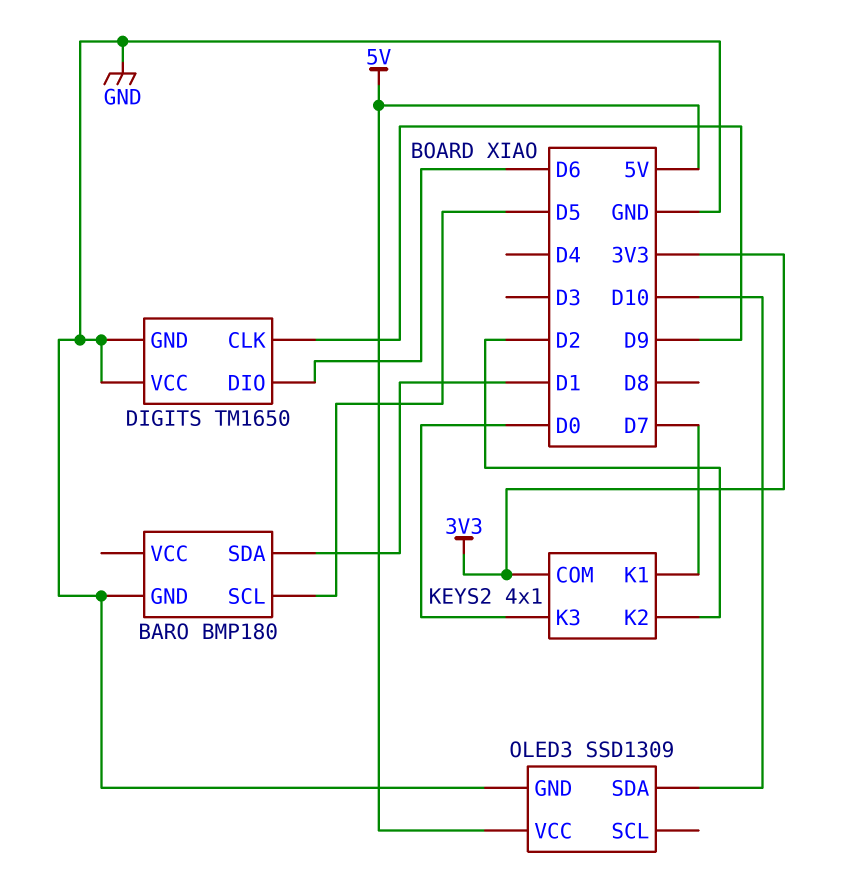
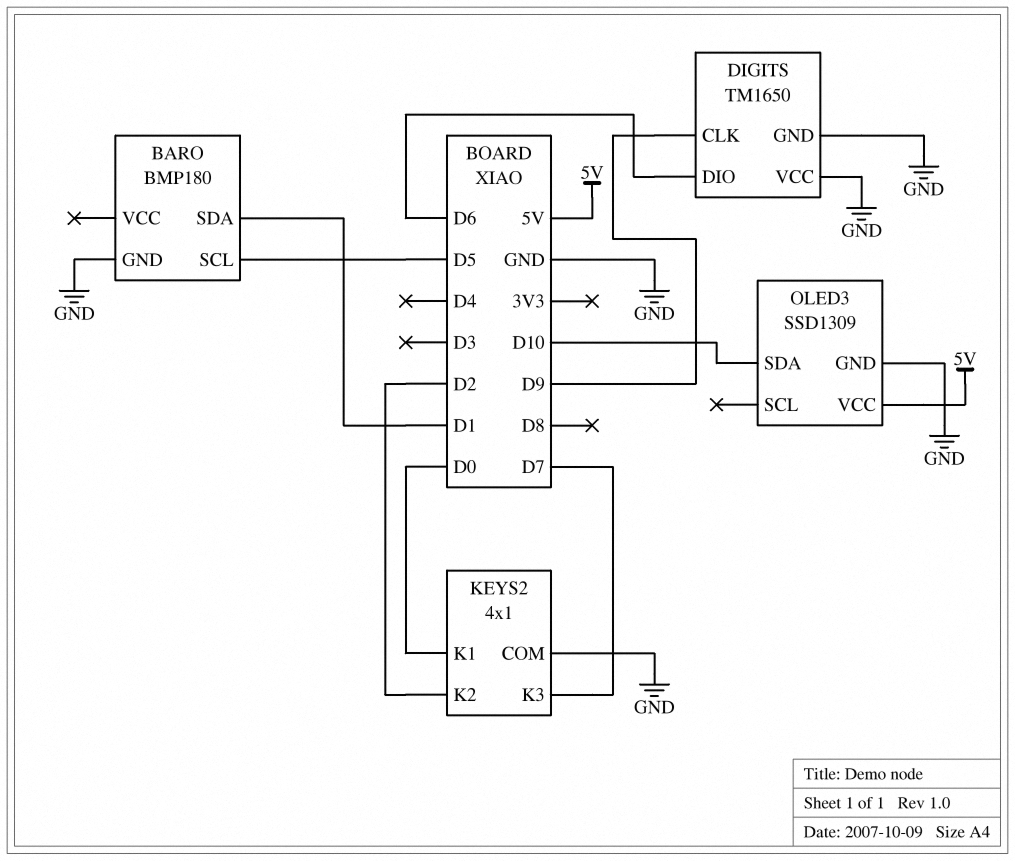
KEYS2 pin COM: 3V3 -> GND
KEYS2 pin K1: D7 -> D0
KEYS2 pin K3: D0 -> D7

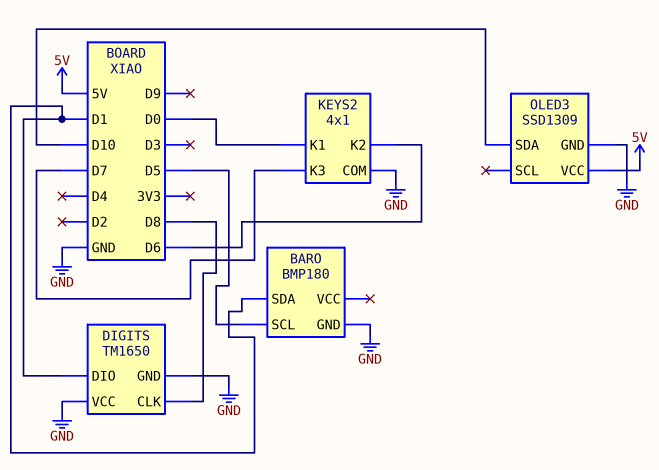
DIGITS pin CLK: D9 -> D8
DIGITS pin DIO: D6 -> D1
KEYS2 pin K2: D2 -> D6

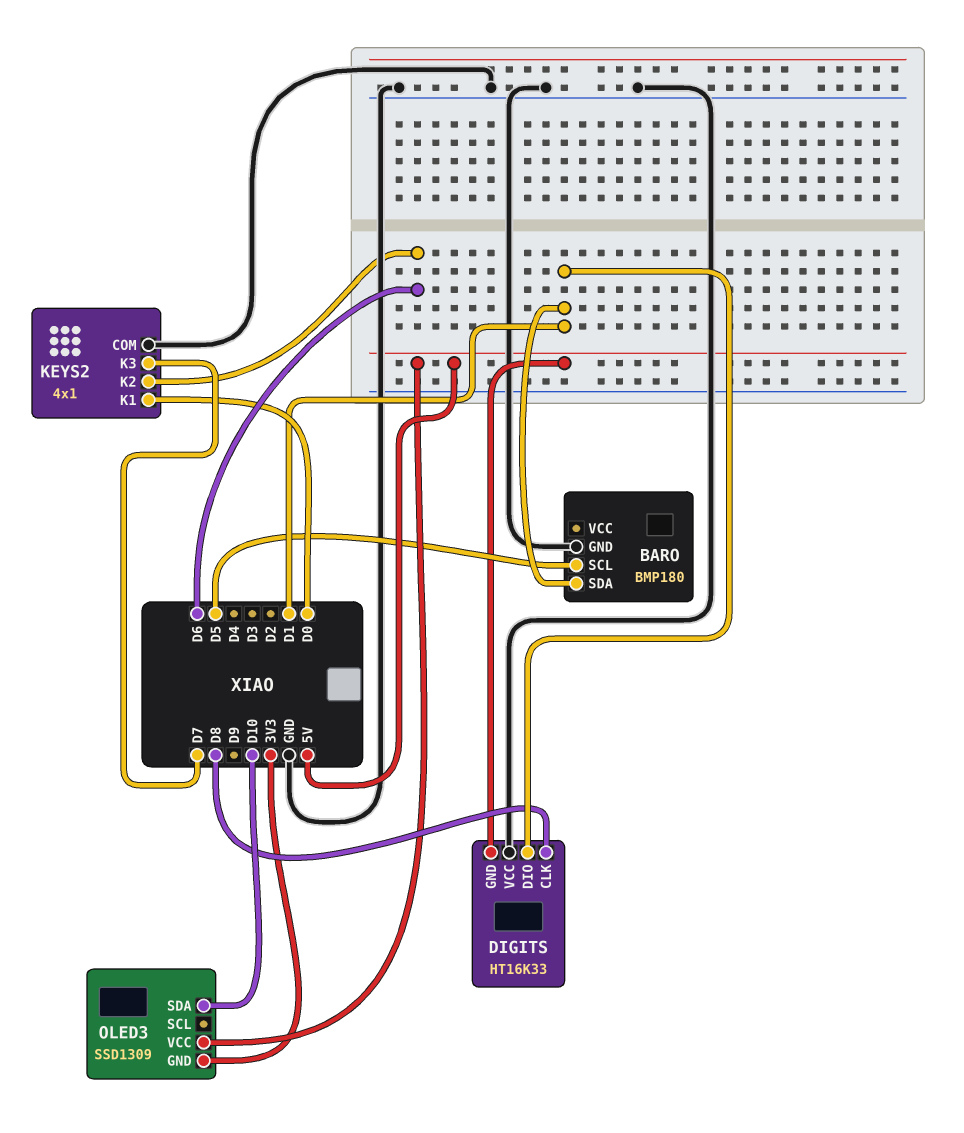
DIGITS: TM1650 -> HT16K33
DIGITS pin GND: GND -> 5V
OLED3 pin GND: GND -> 3V3

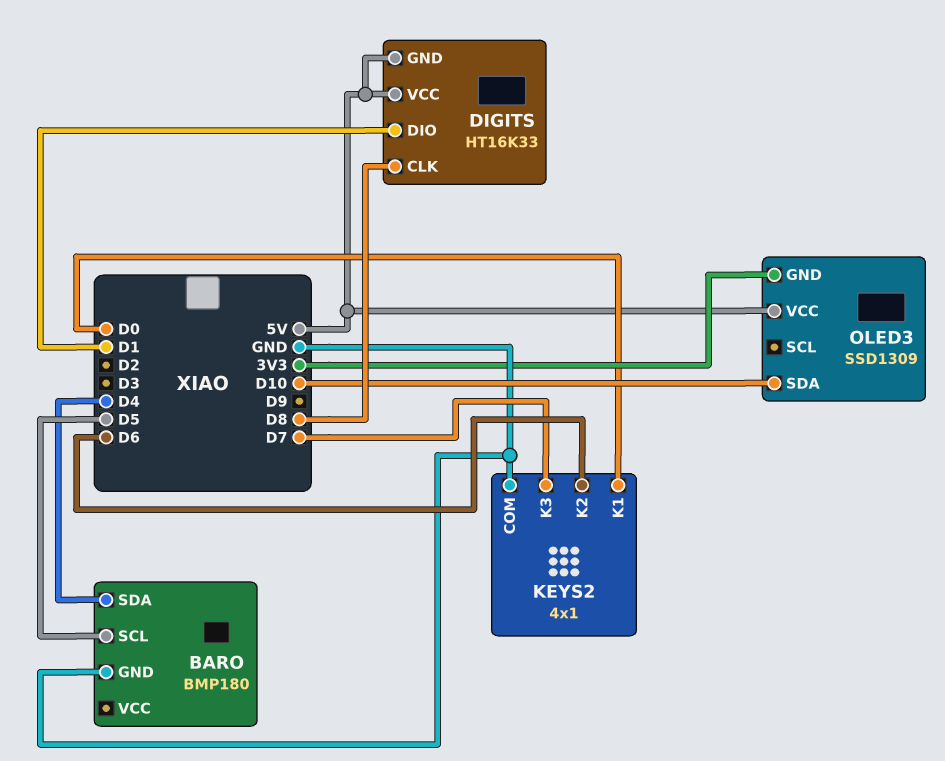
BARO pin SDA: D1 -> D4
DIGITS pin VCC: GND -> 5V

